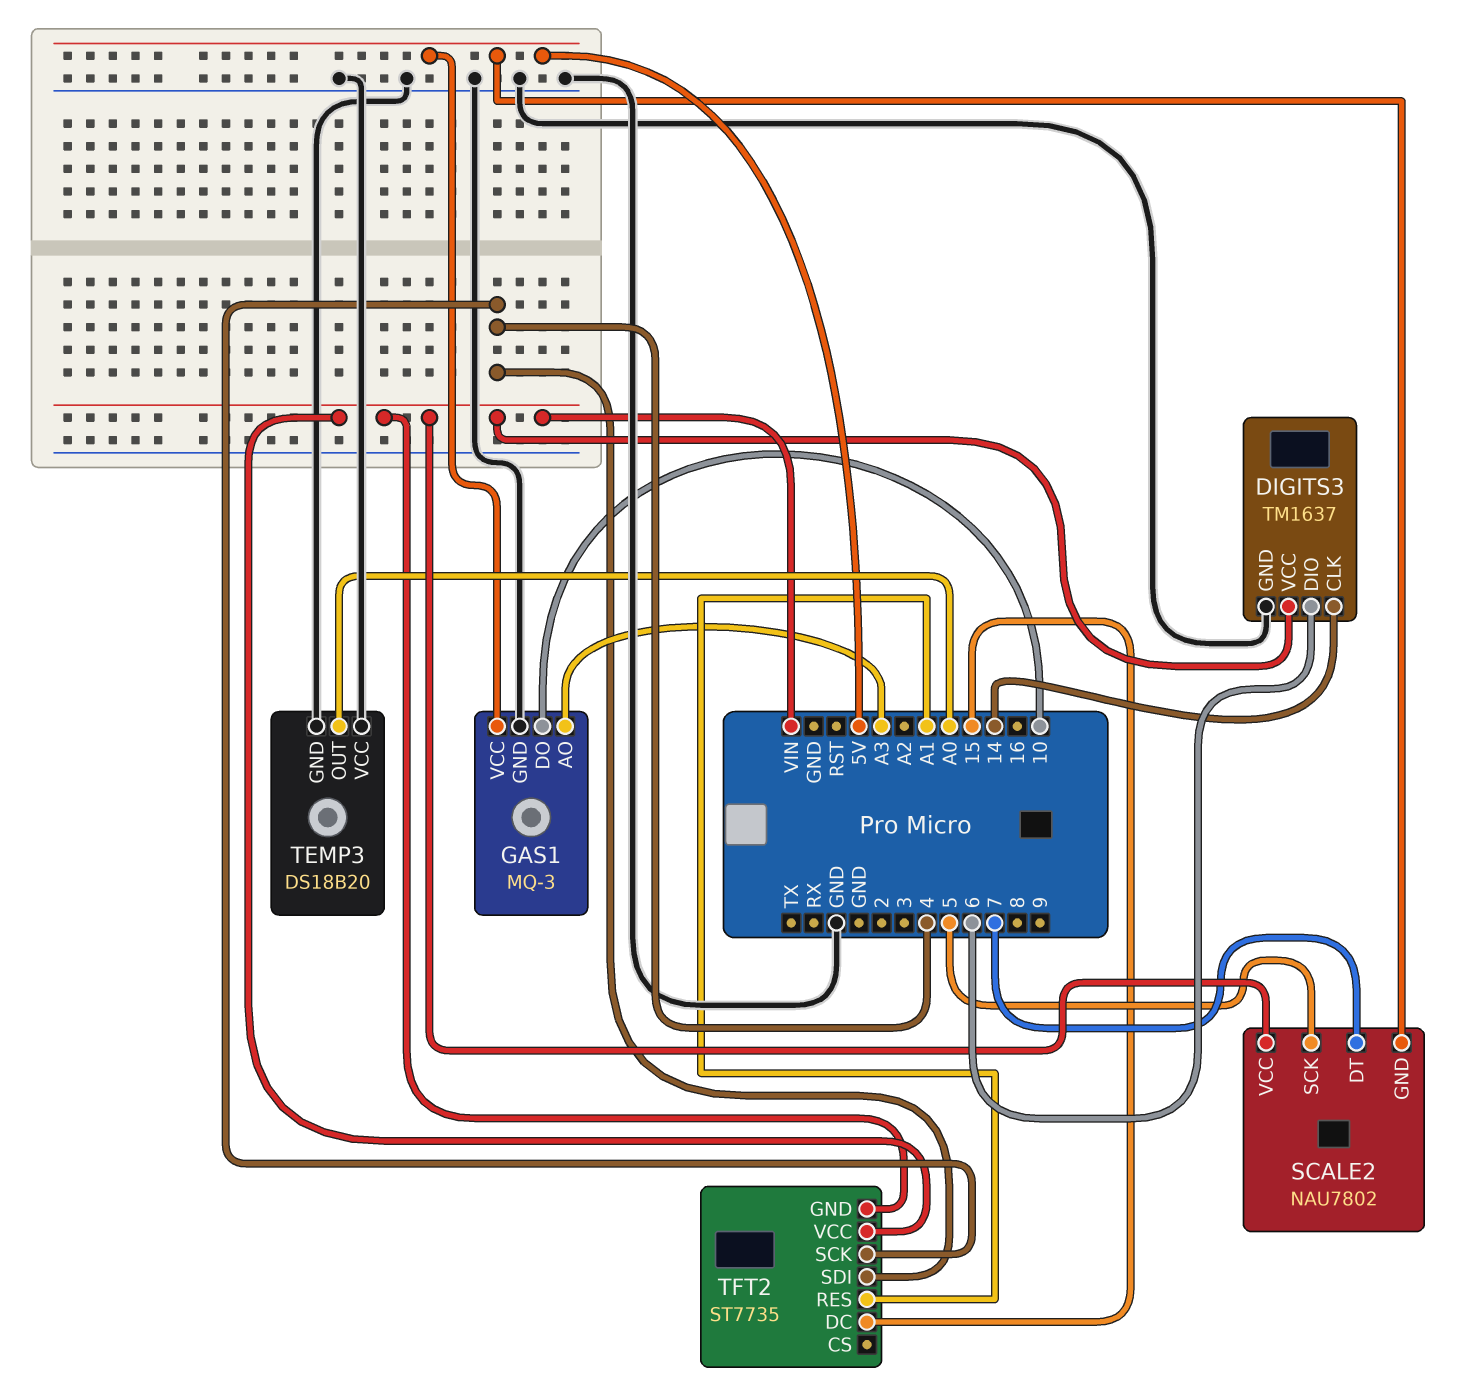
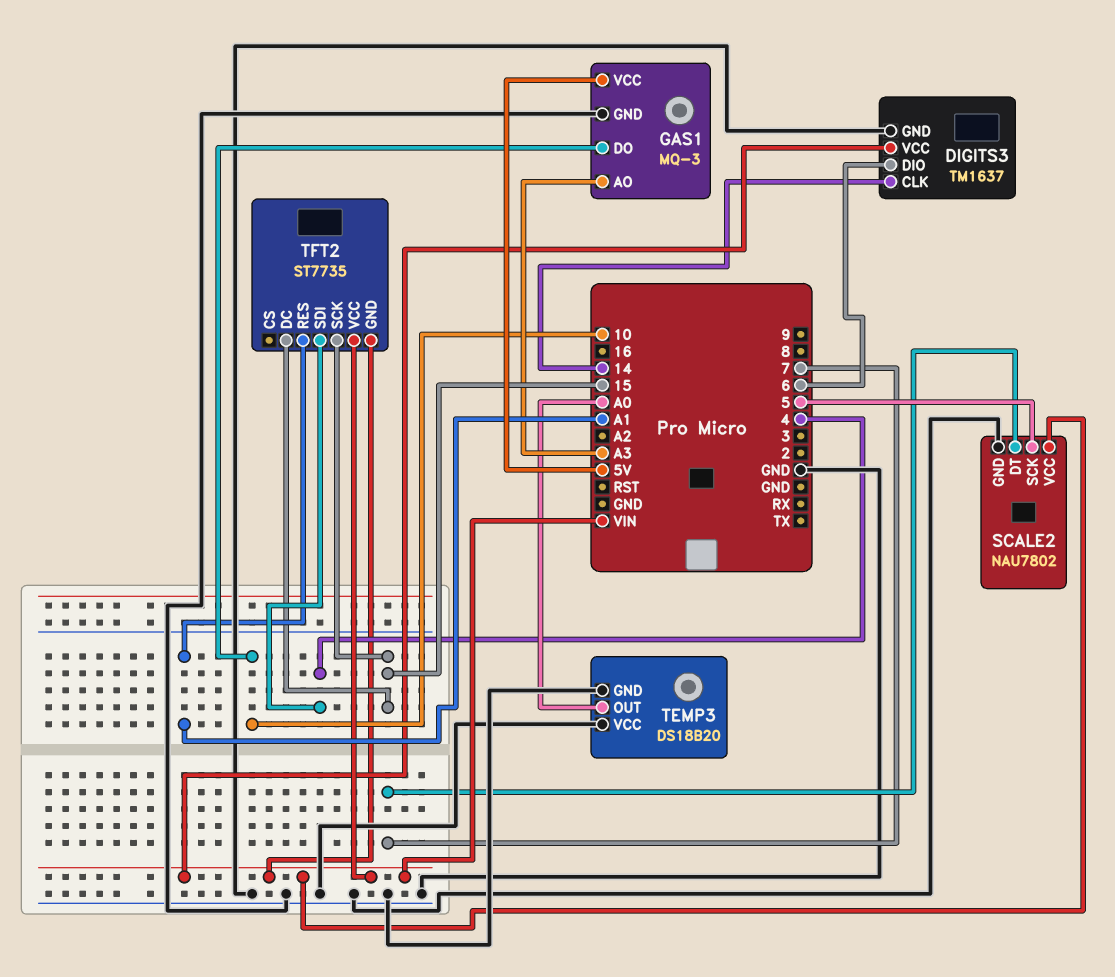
SCALE2 pin GND: 5V -> GND
TFT2 pin SCK: 4 -> 15

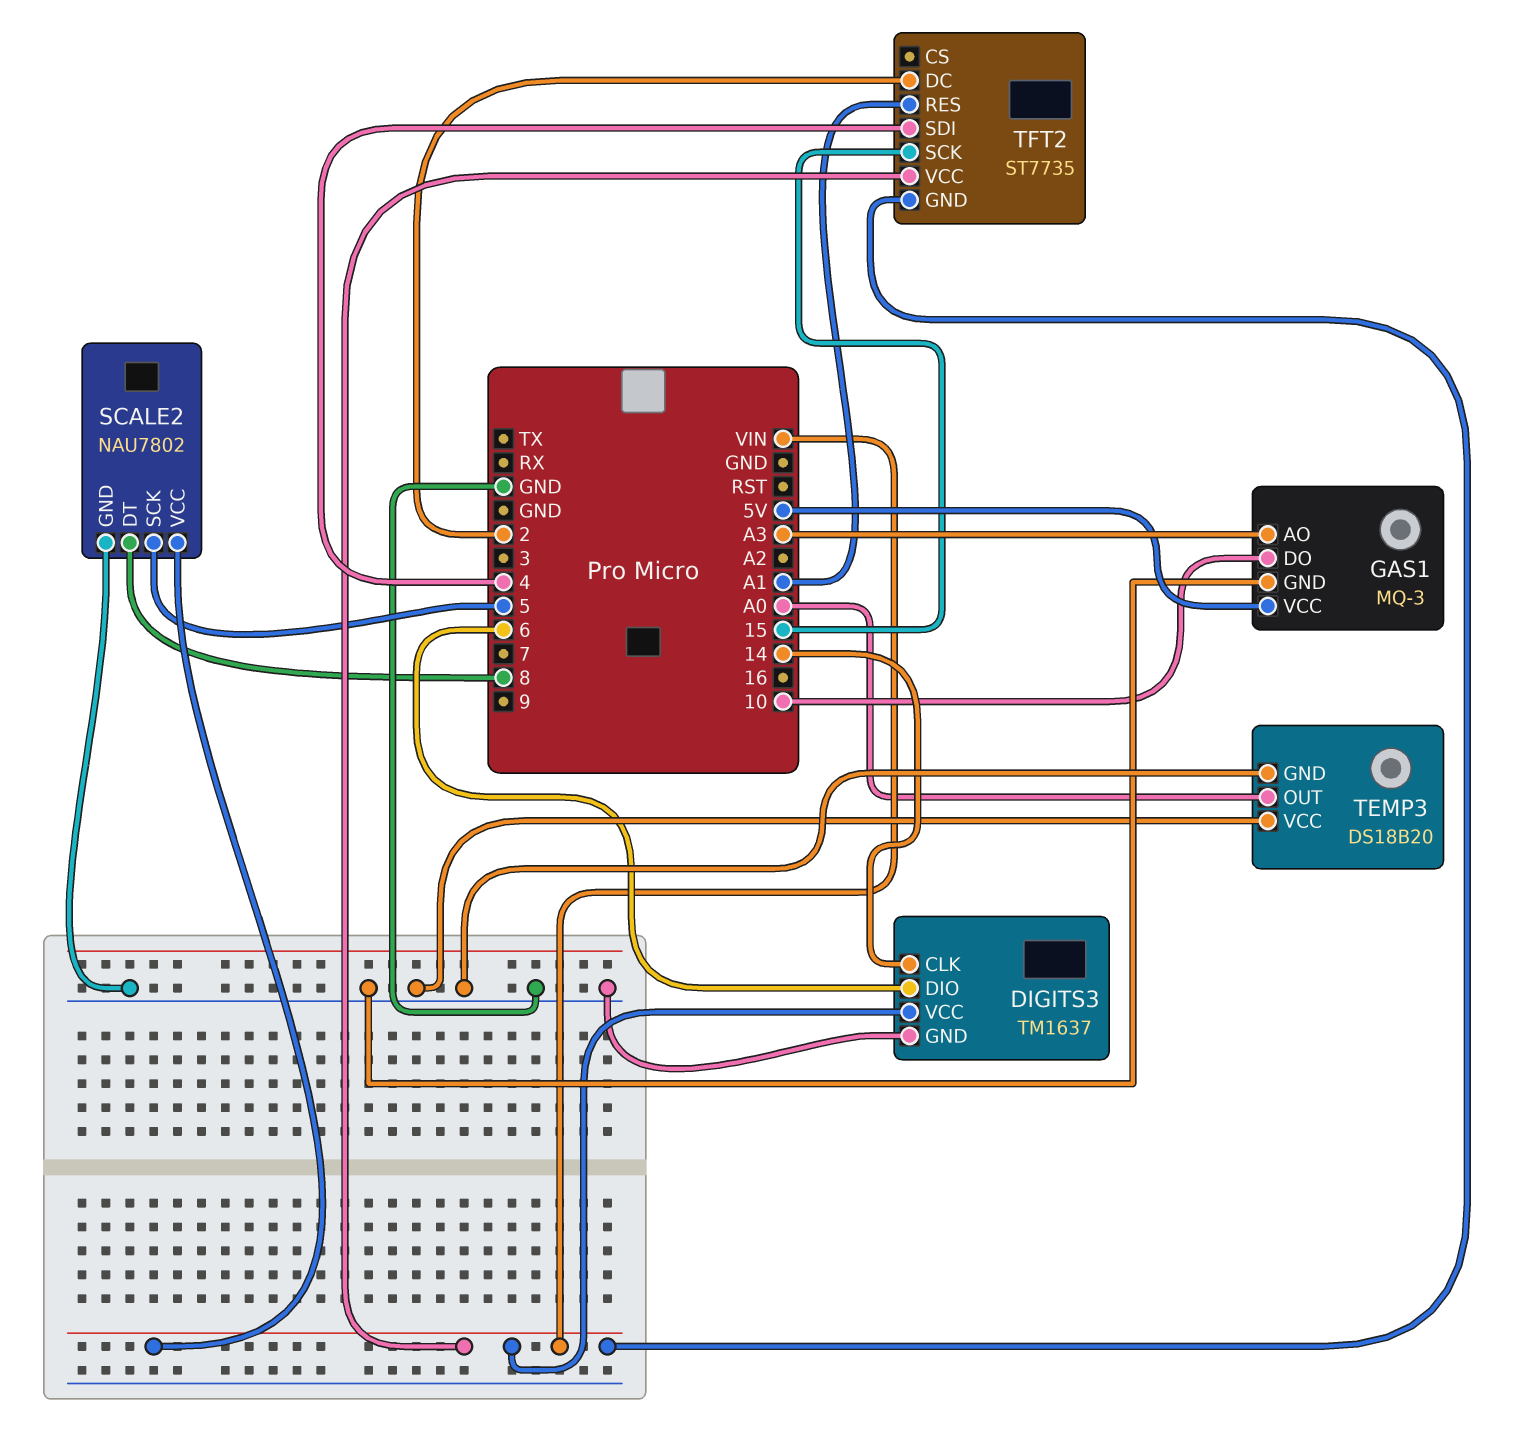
SCALE2 pin DT: 7 -> 8
TFT2 pin DC: 15 -> 2

